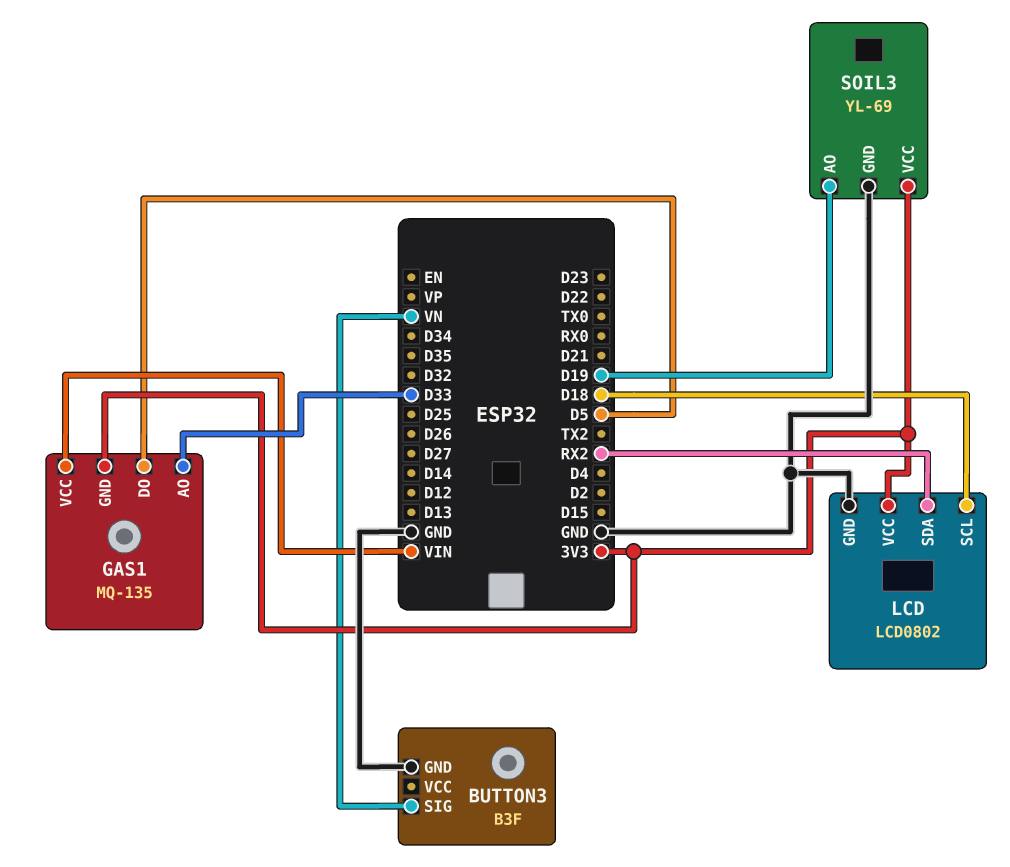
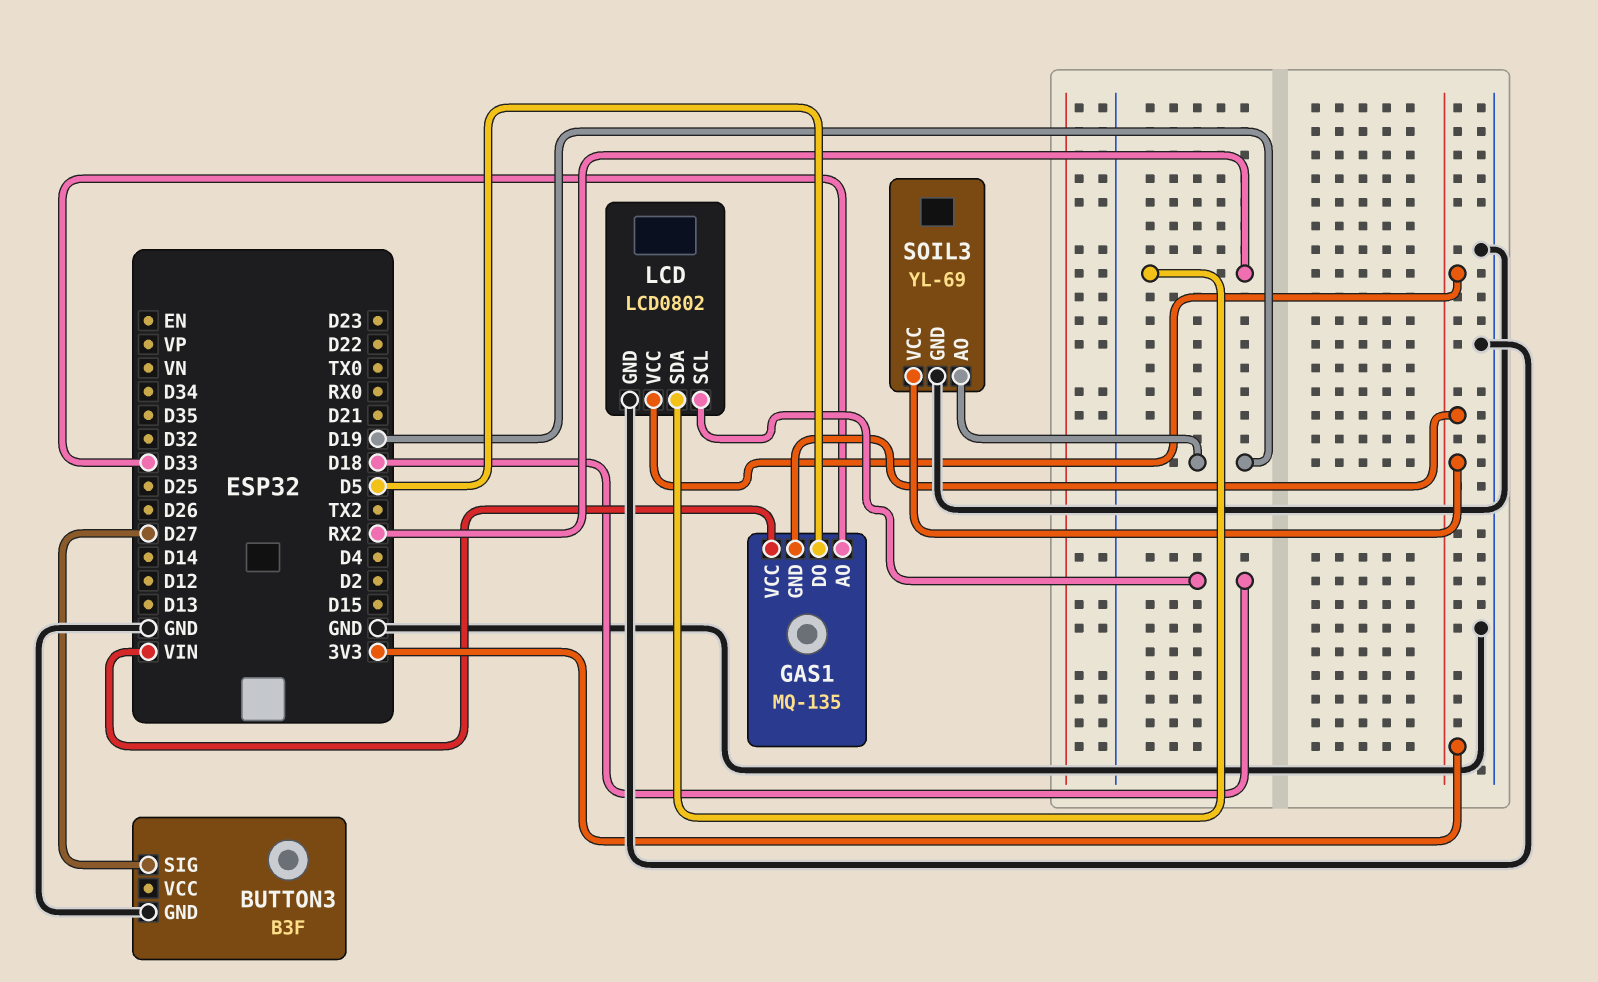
BUTTON3 pin SIG: VN -> D27

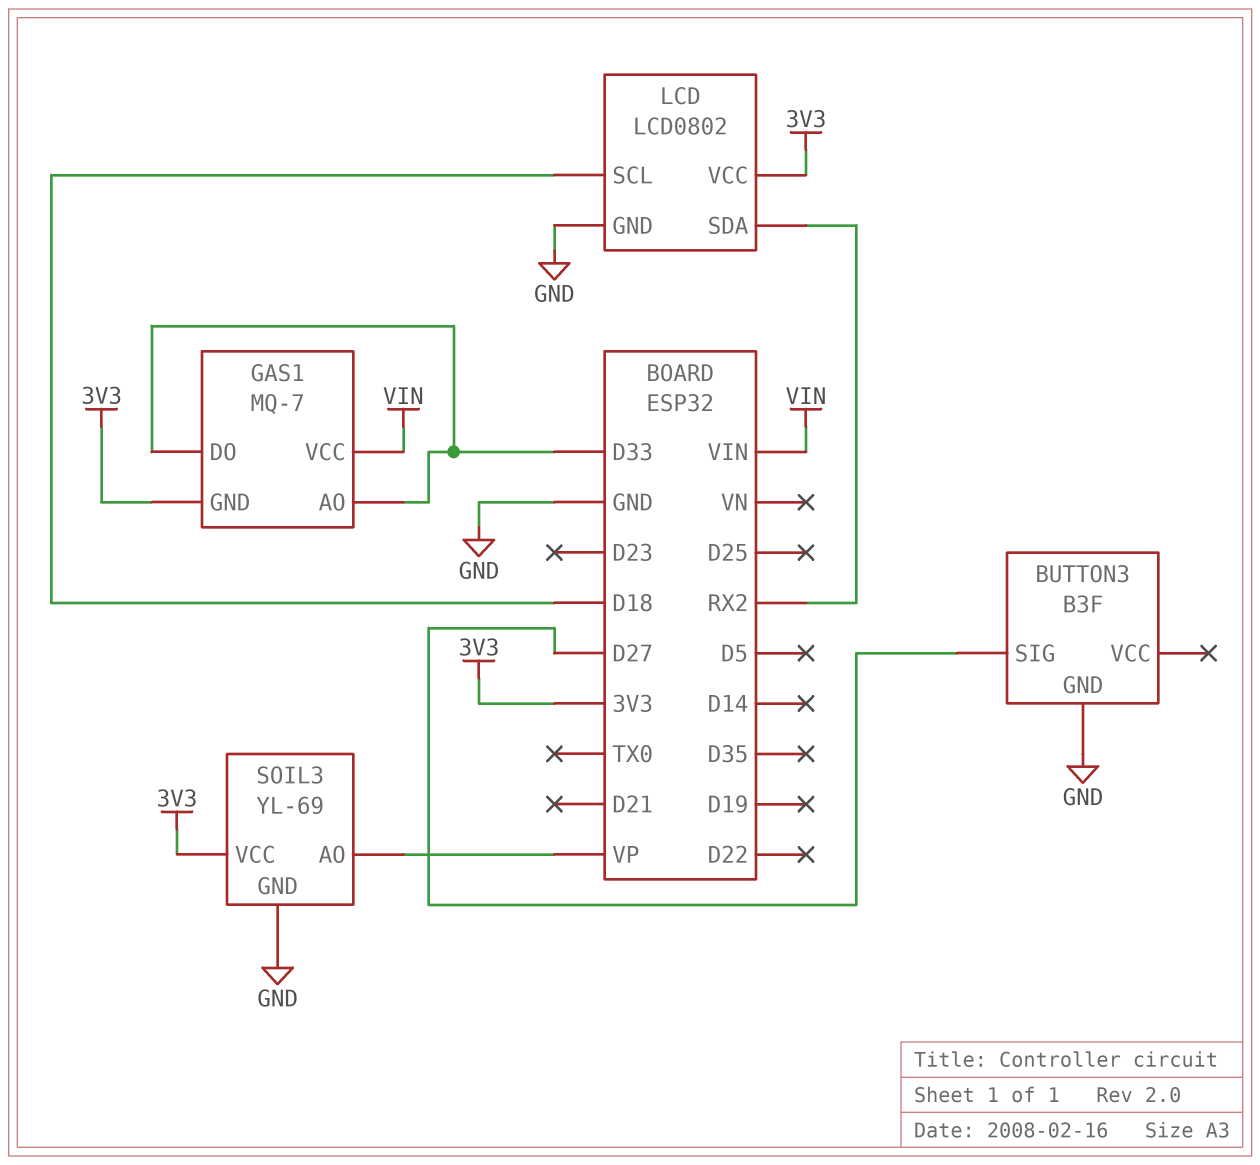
GAS1: MQ-135 -> MQ-7
GAS1 pin DO: D5 -> D33
SOIL3 pin AO: D19 -> VP

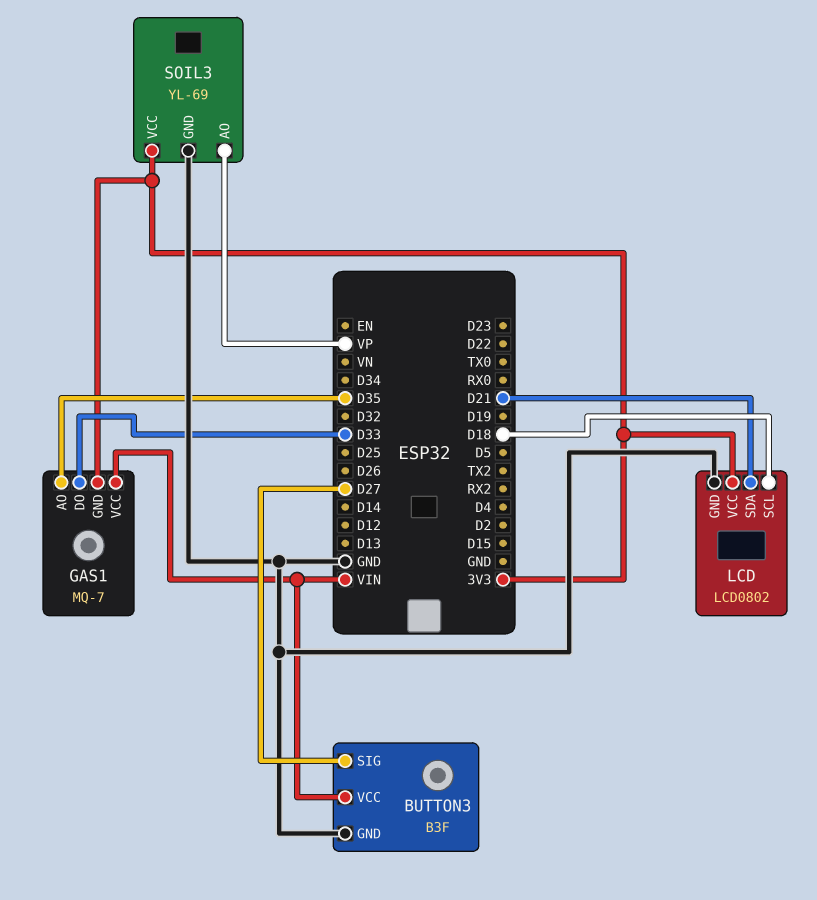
BUTTON3 pin VCC: none -> VIN
GAS1 pin AO: D33 -> D35
LCD pin SDA: RX2 -> D21

